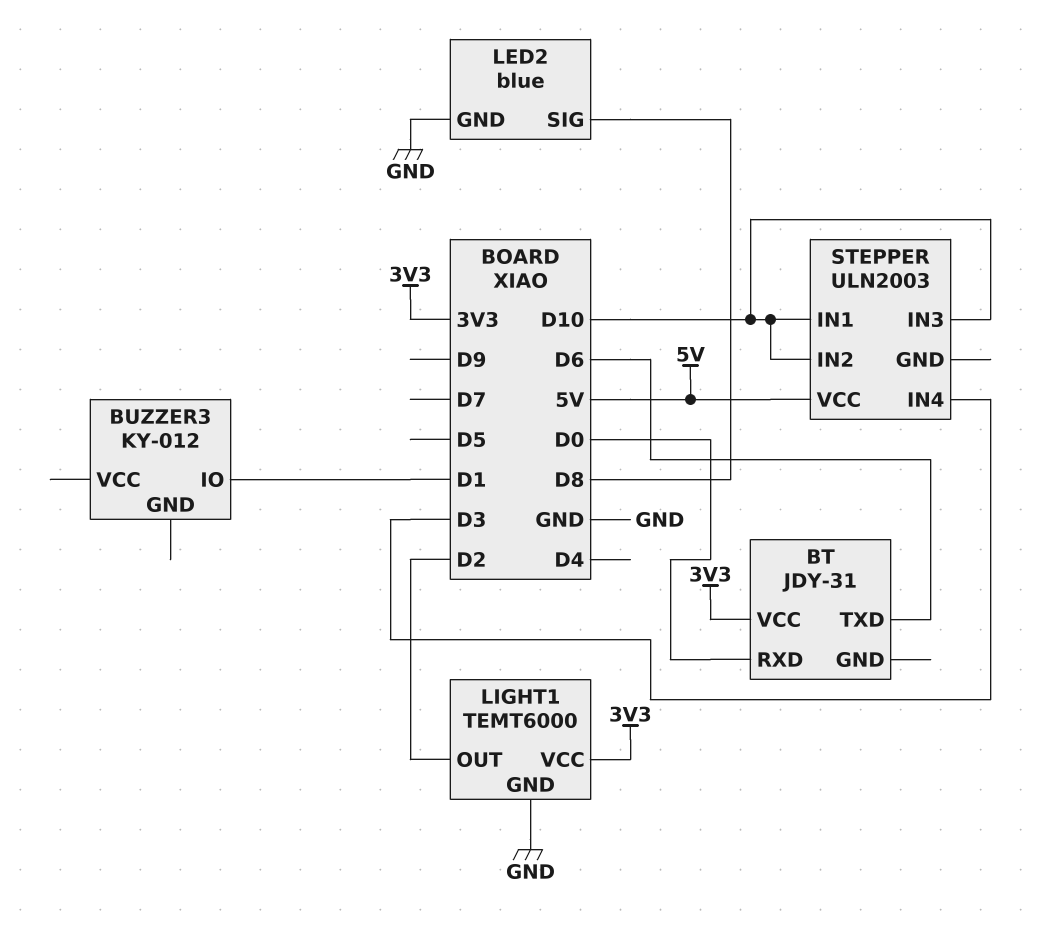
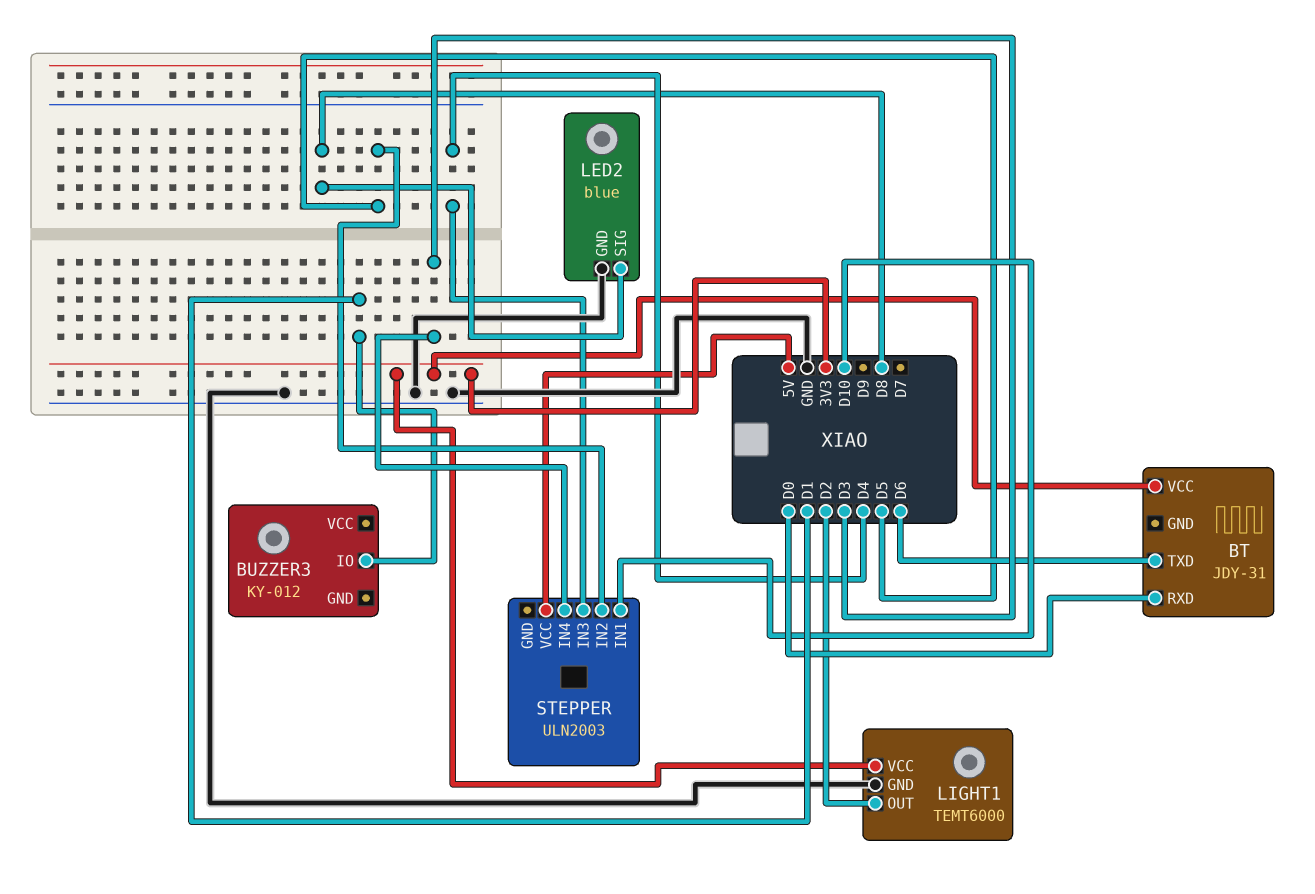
STEPPER pin IN2: D10 -> D5
STEPPER pin IN3: D10 -> D4

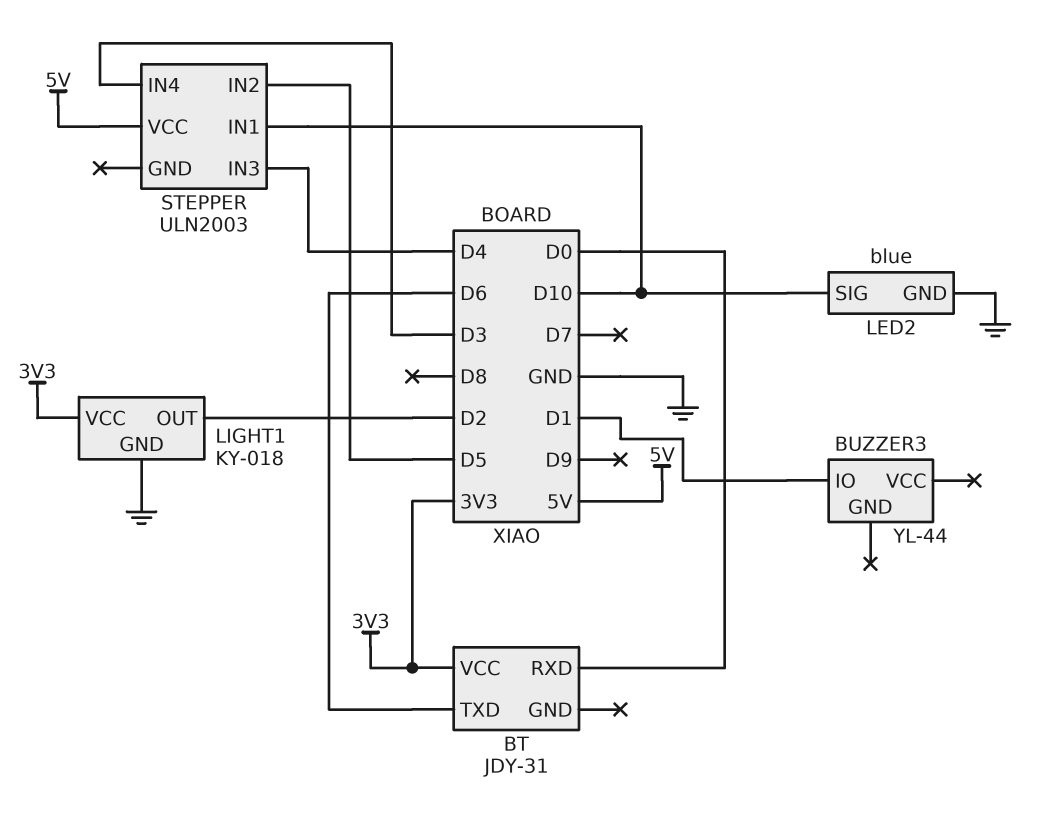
BUZZER3: KY-012 -> YL-44
LED2 pin SIG: D8 -> D10
LIGHT1: TEMT6000 -> KY-018

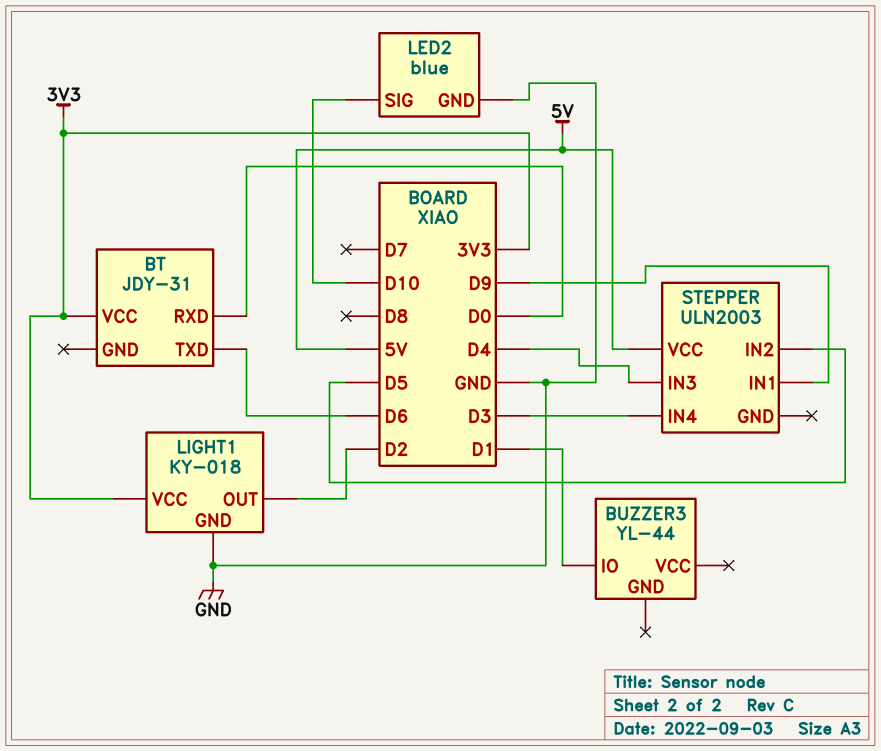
STEPPER pin IN1: D10 -> D9

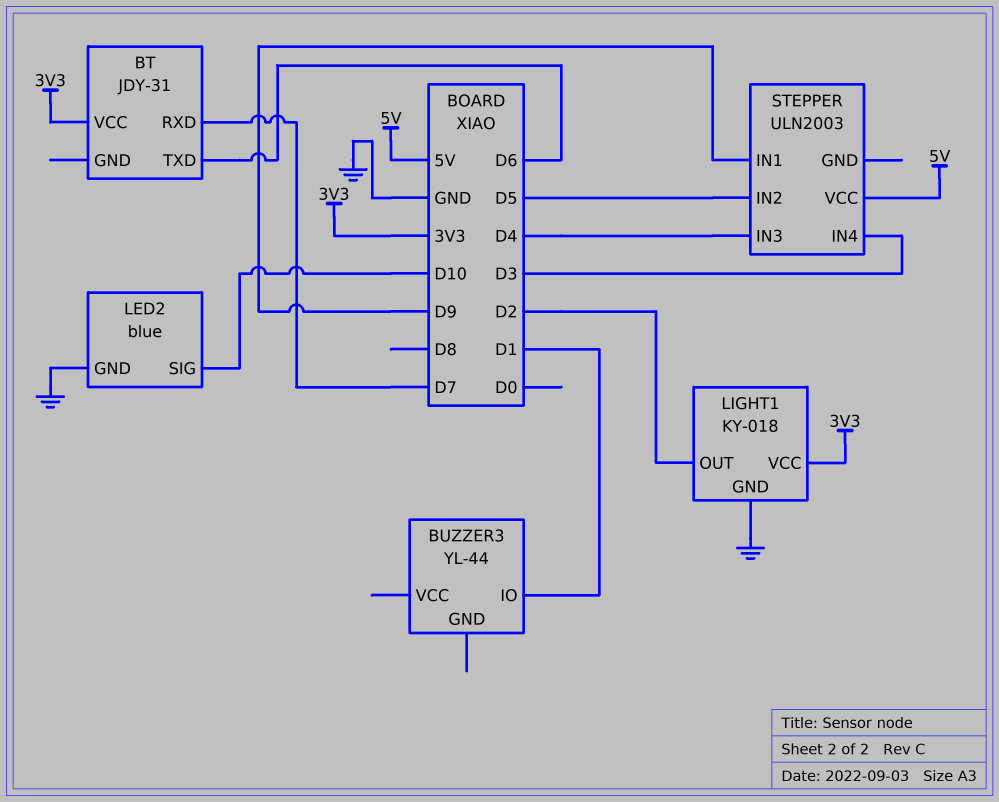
BT pin RXD: D0 -> D7

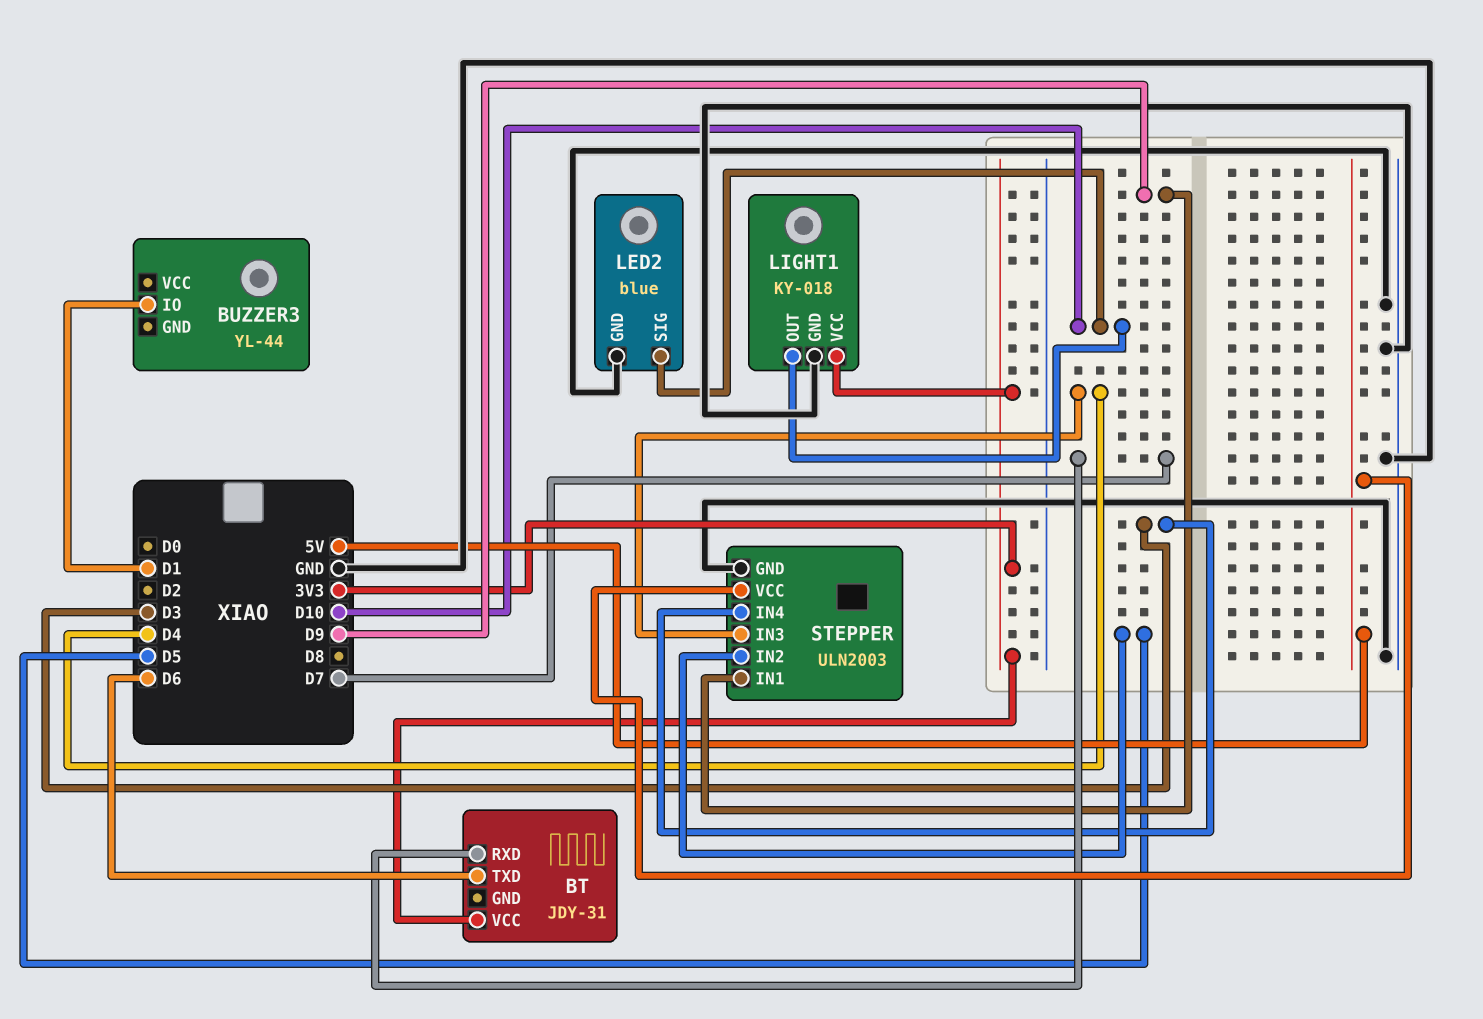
LIGHT1 pin OUT: D2 -> D10
STEPPER pin GND: none -> GND

